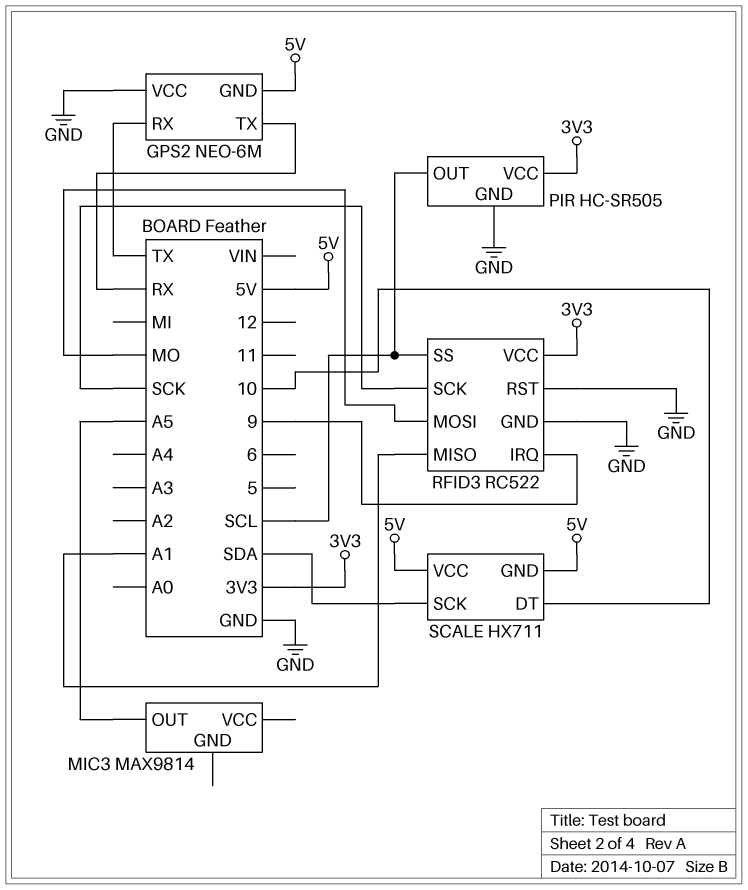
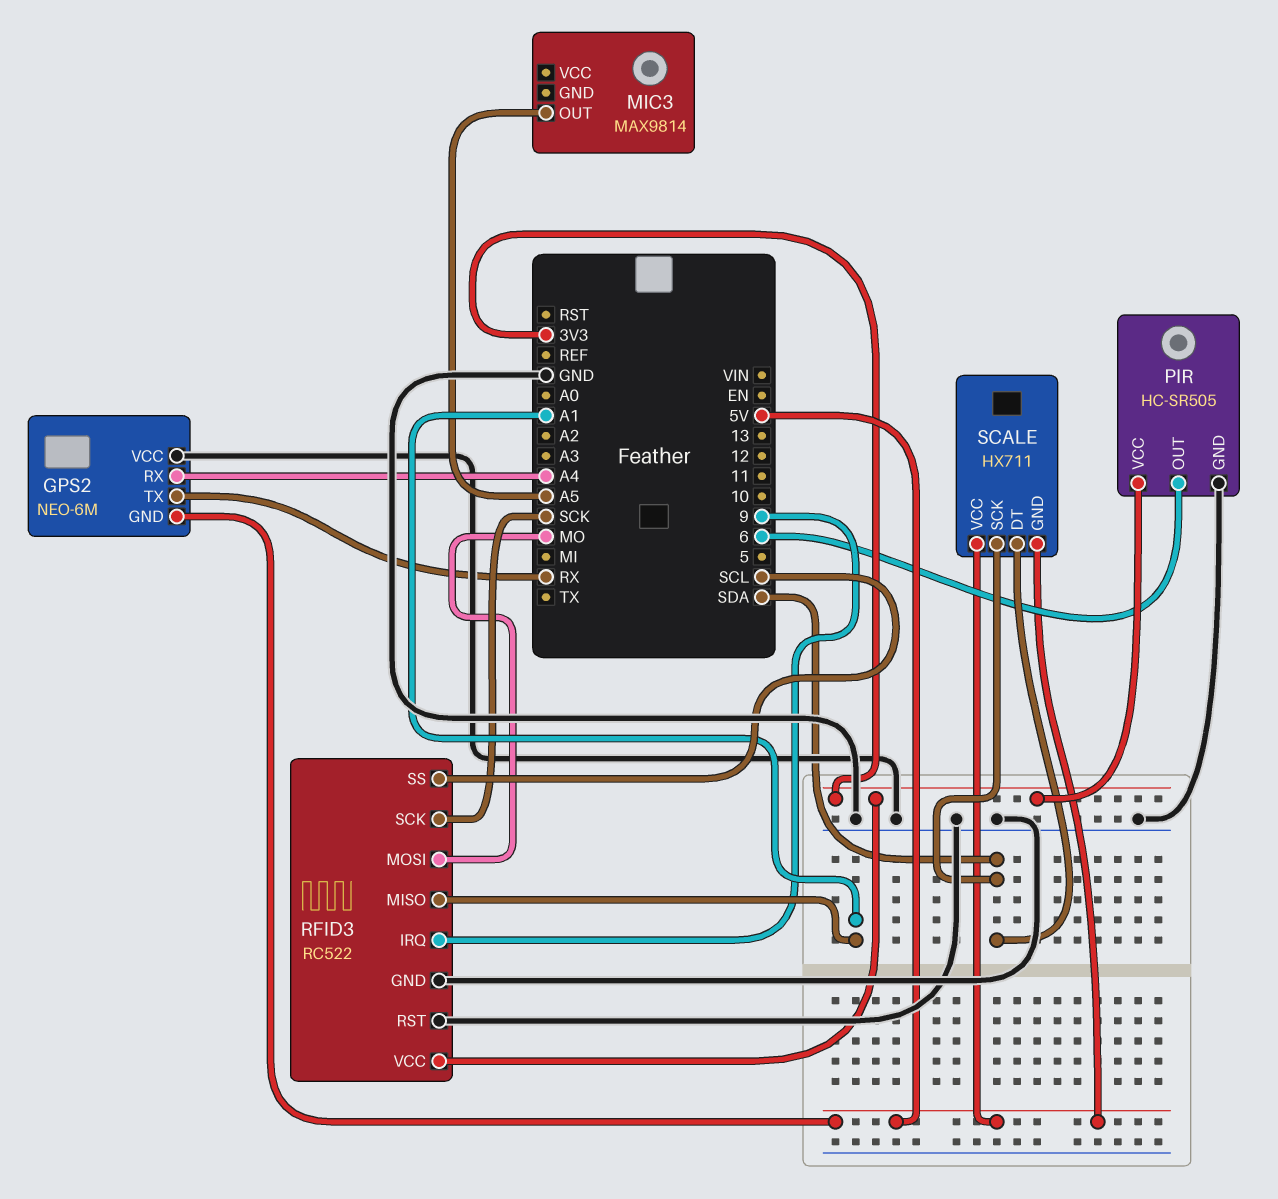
GPS2 pin RX: TX -> A4
PIR pin OUT: SCL -> 6
SCALE pin DT: 10 -> SDA

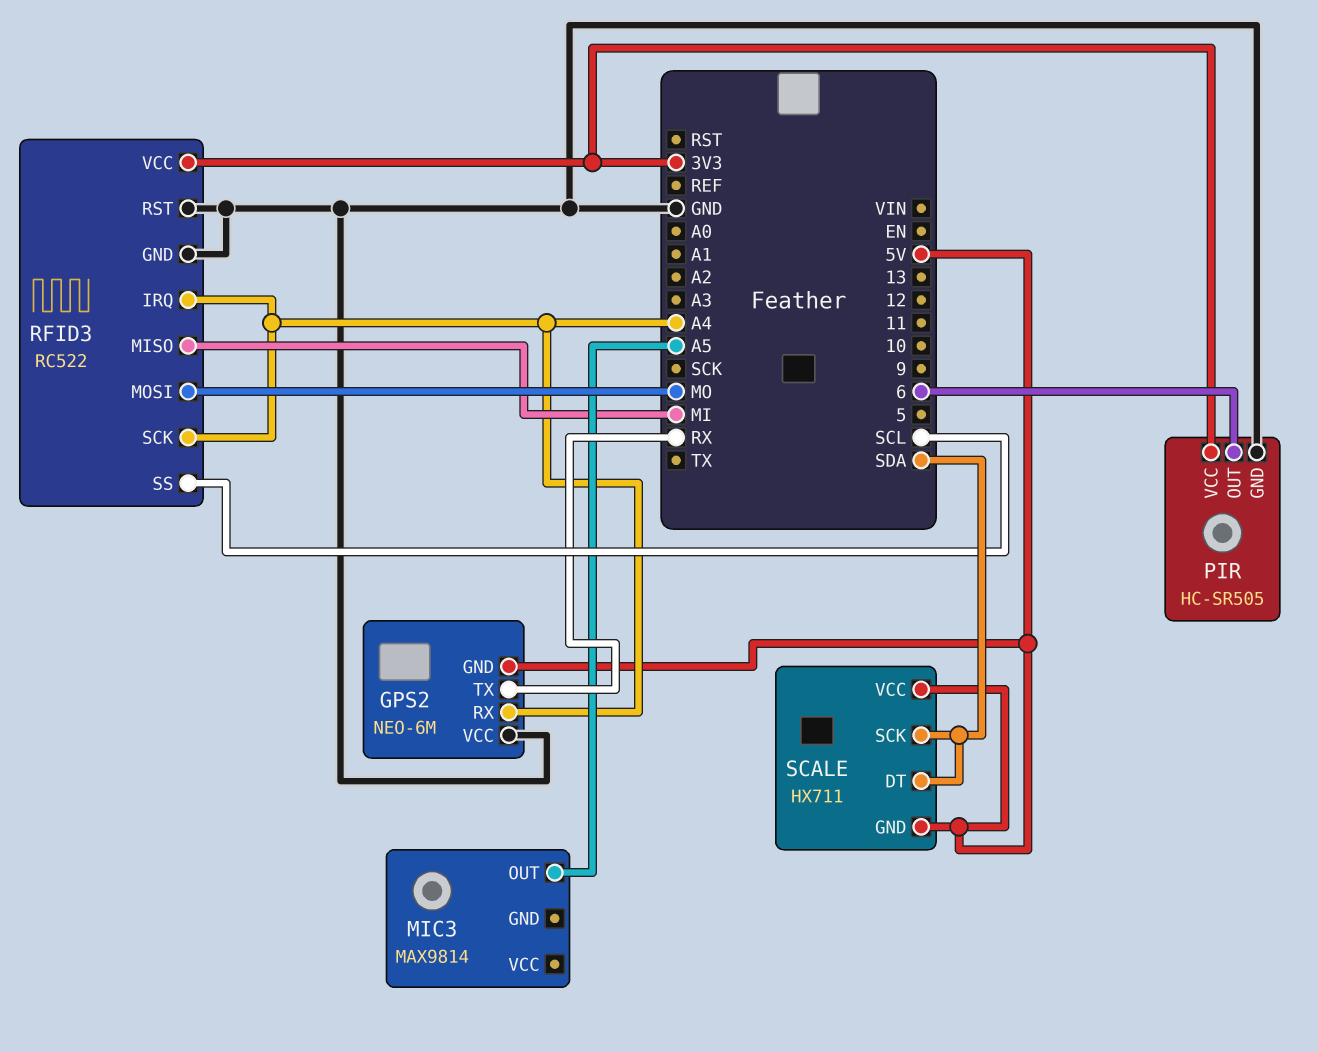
RFID3 pin IRQ: 9 -> A4
RFID3 pin MISO: A1 -> MI
RFID3 pin SCK: SCK -> A4

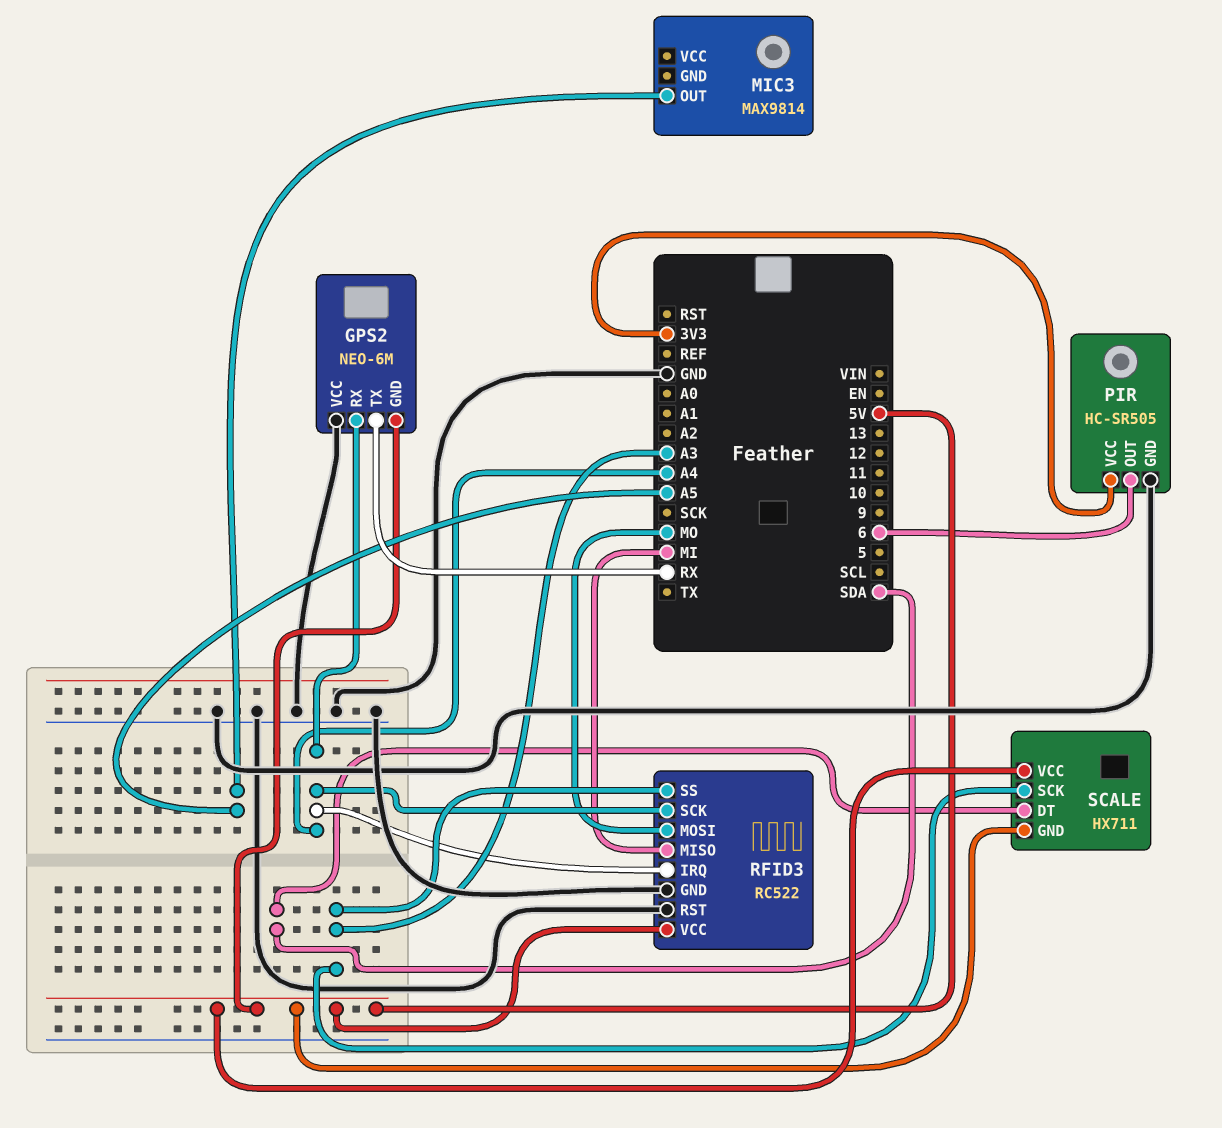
RFID3 pin SS: SCL -> A3
RFID3 pin VCC: 3V3 -> 5V
SCALE pin SCK: SDA -> A3

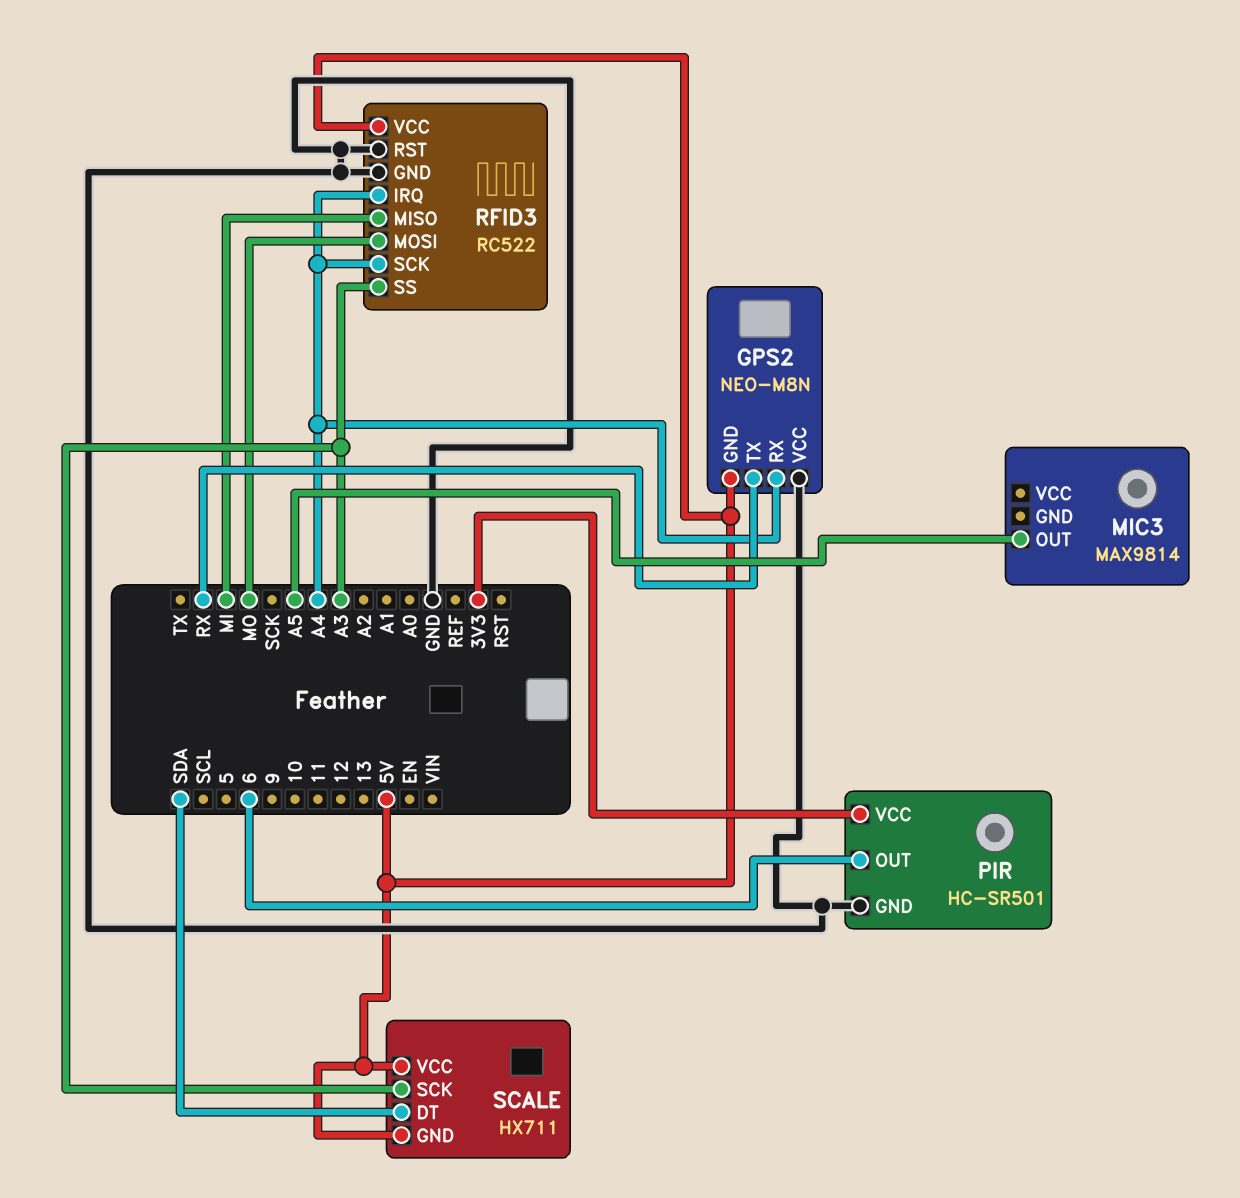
GPS2: NEO-6M -> NEO-M8N
PIR: HC-SR505 -> HC-SR501

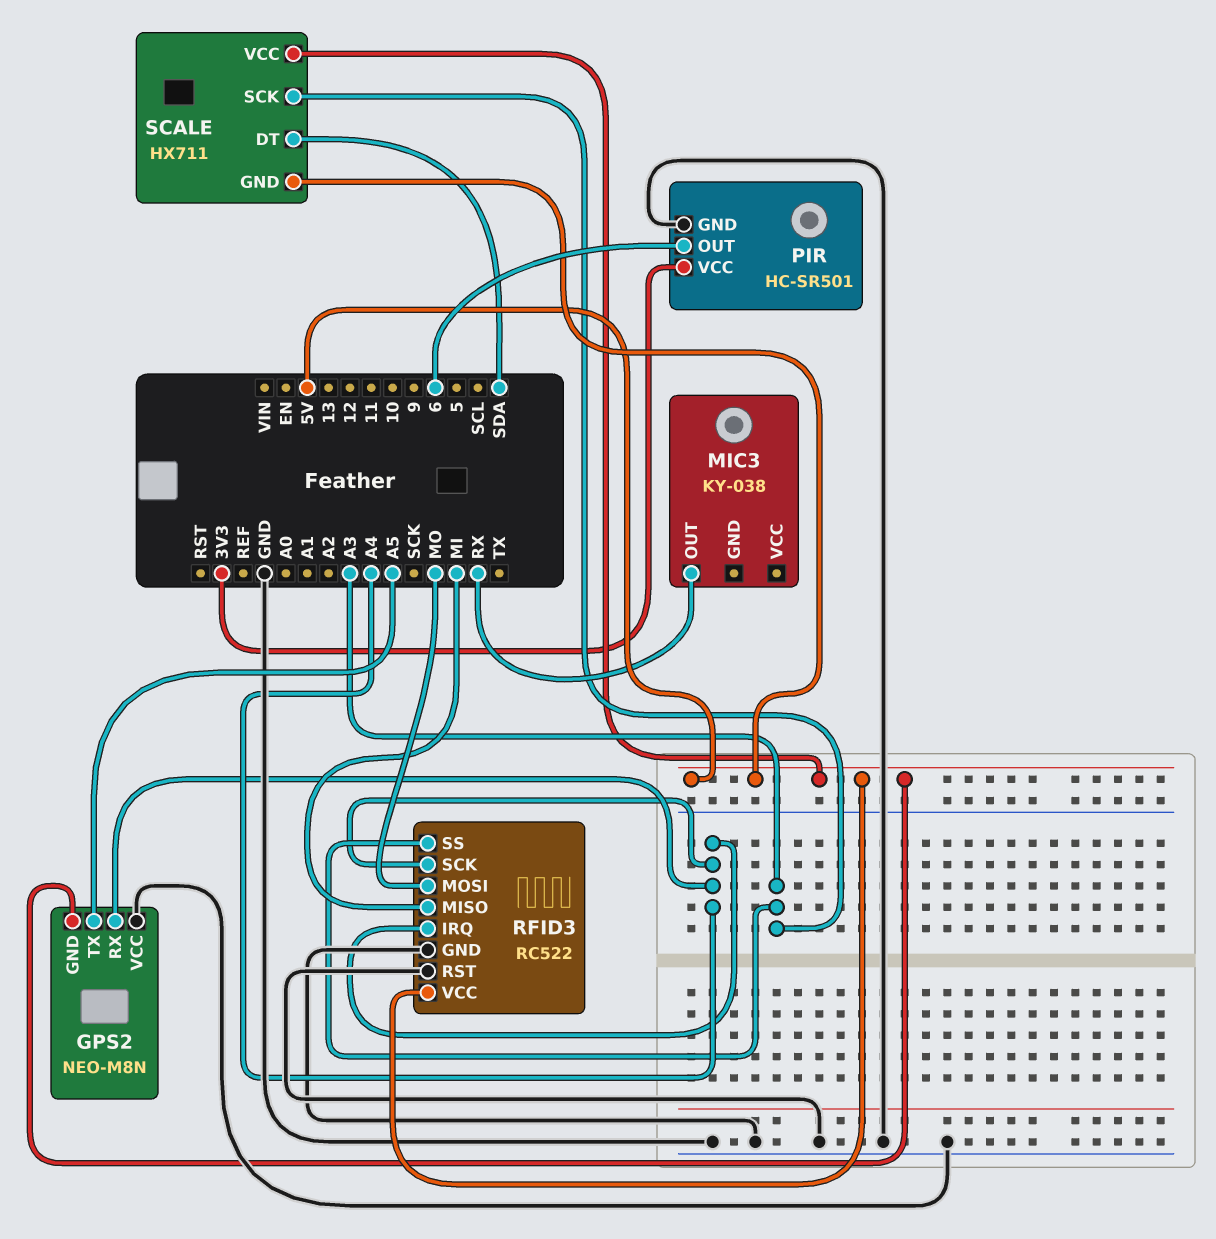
GPS2 pin TX: RX -> A5
MIC3: MAX9814 -> KY-038
MIC3 pin OUT: A5 -> RX

